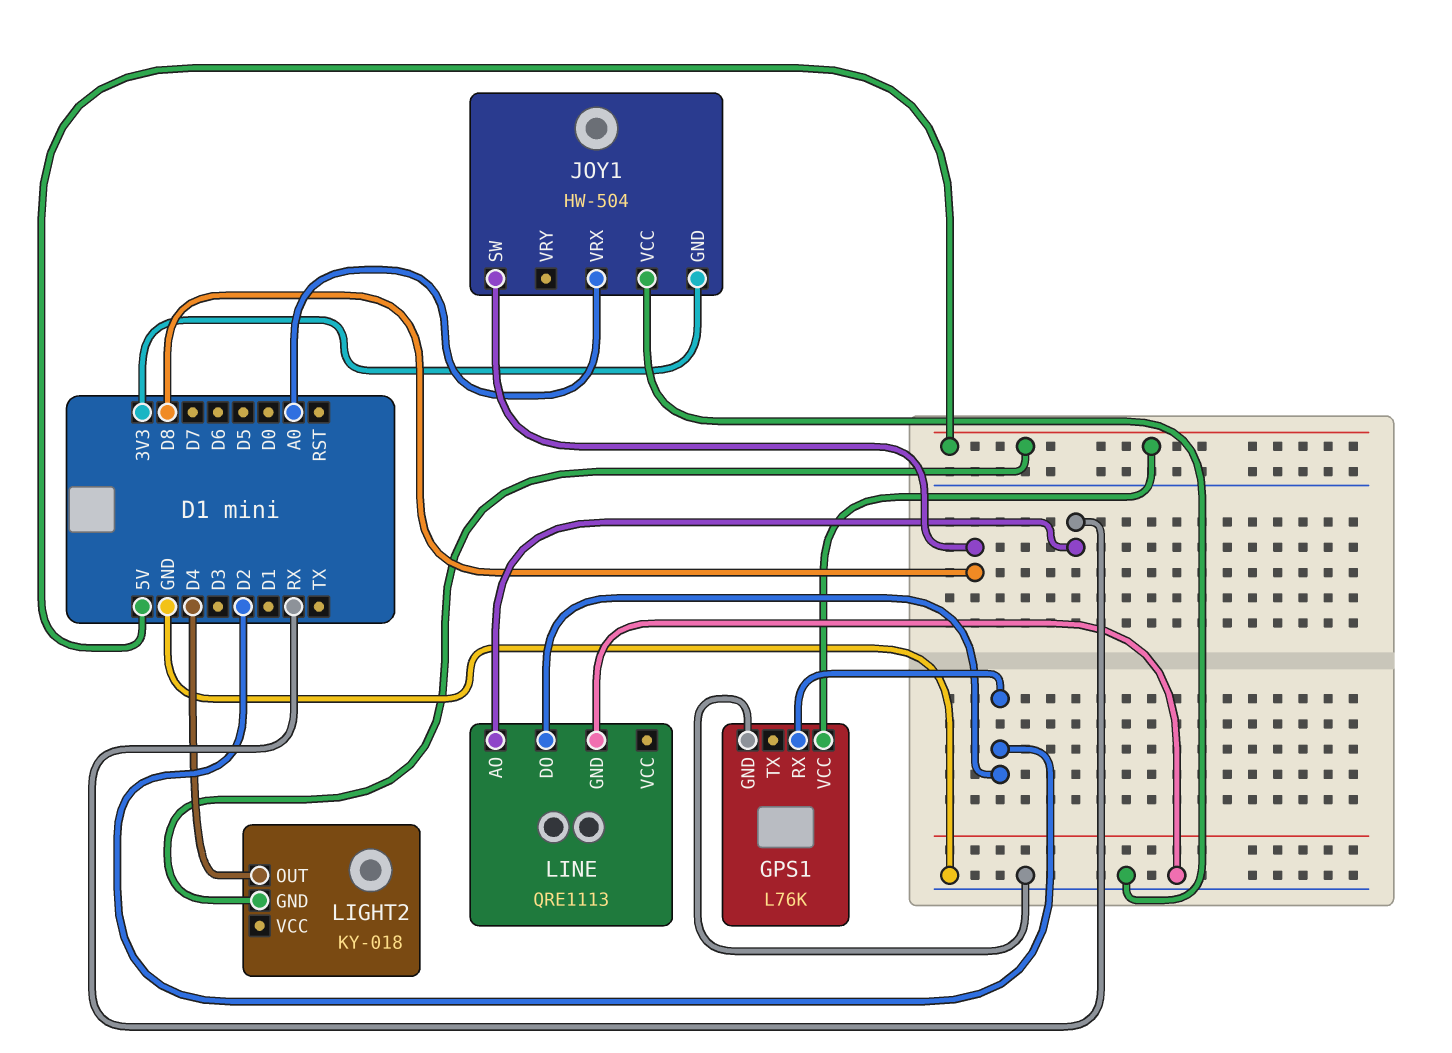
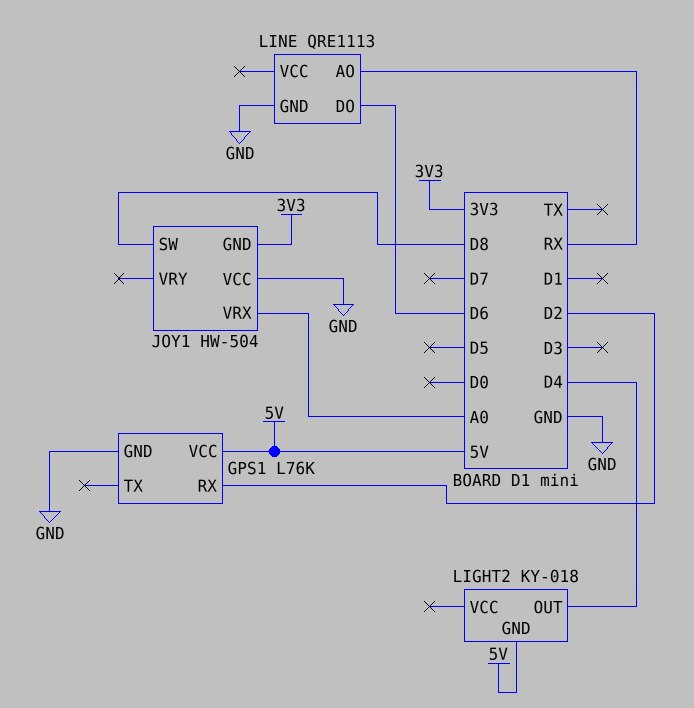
LINE pin DO: D2 -> D6

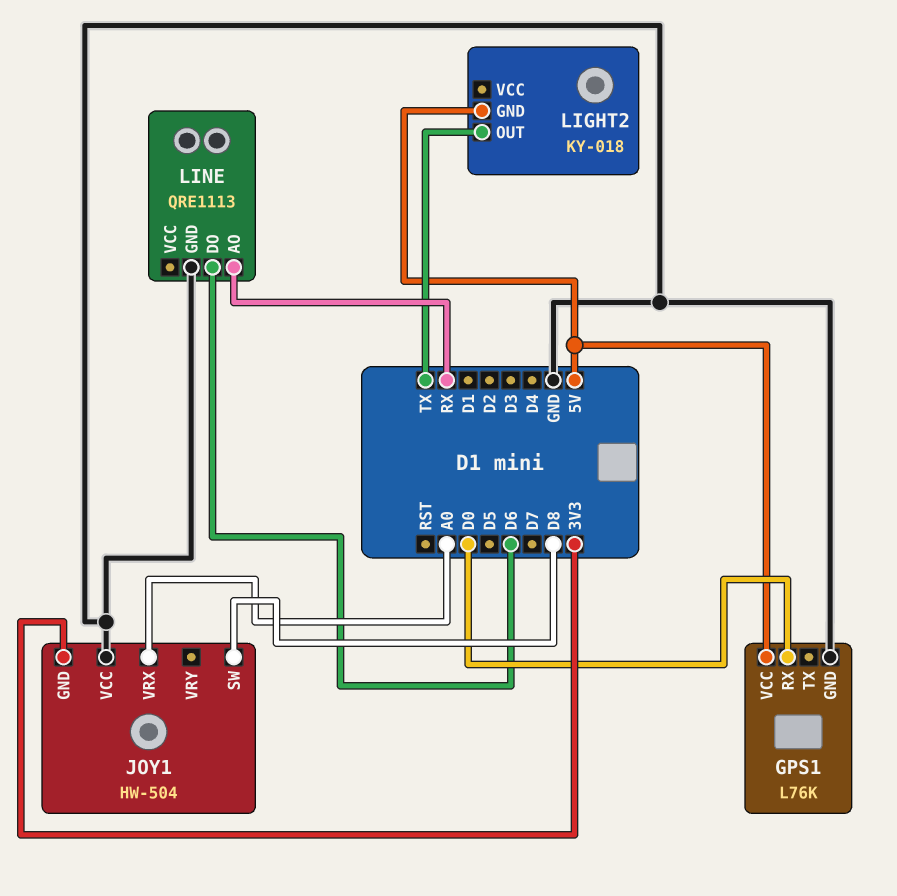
GPS1 pin RX: D2 -> D0
LIGHT2 pin OUT: D4 -> TX

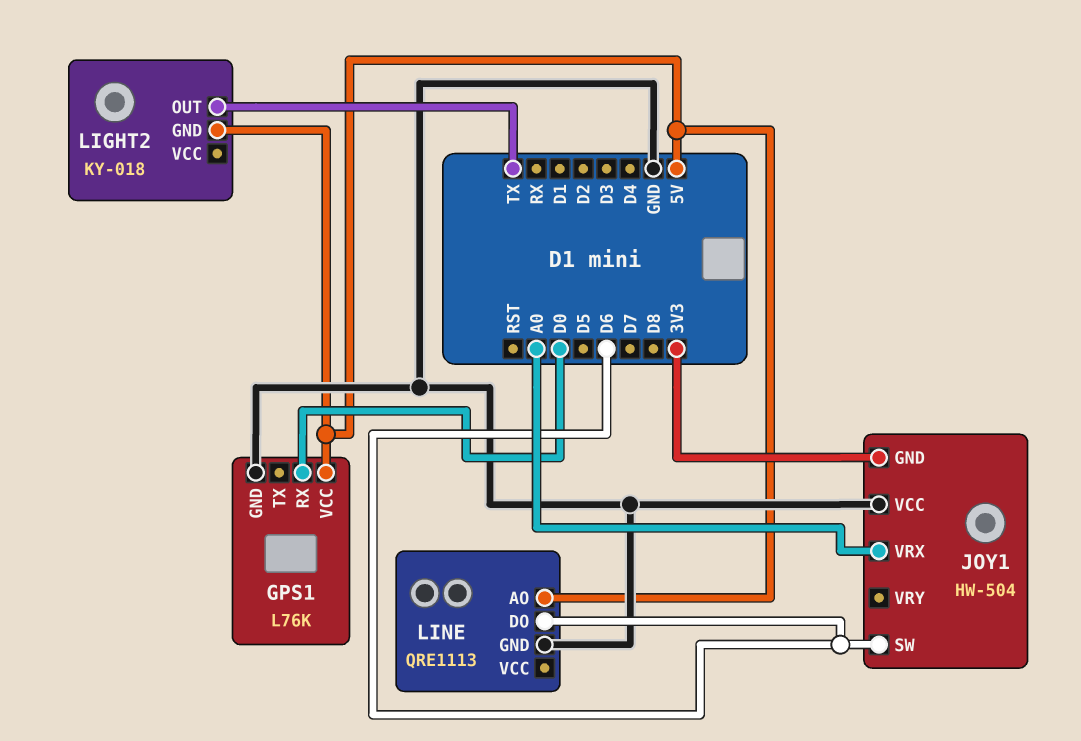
JOY1 pin SW: D8 -> D6
LINE pin AO: RX -> 5V

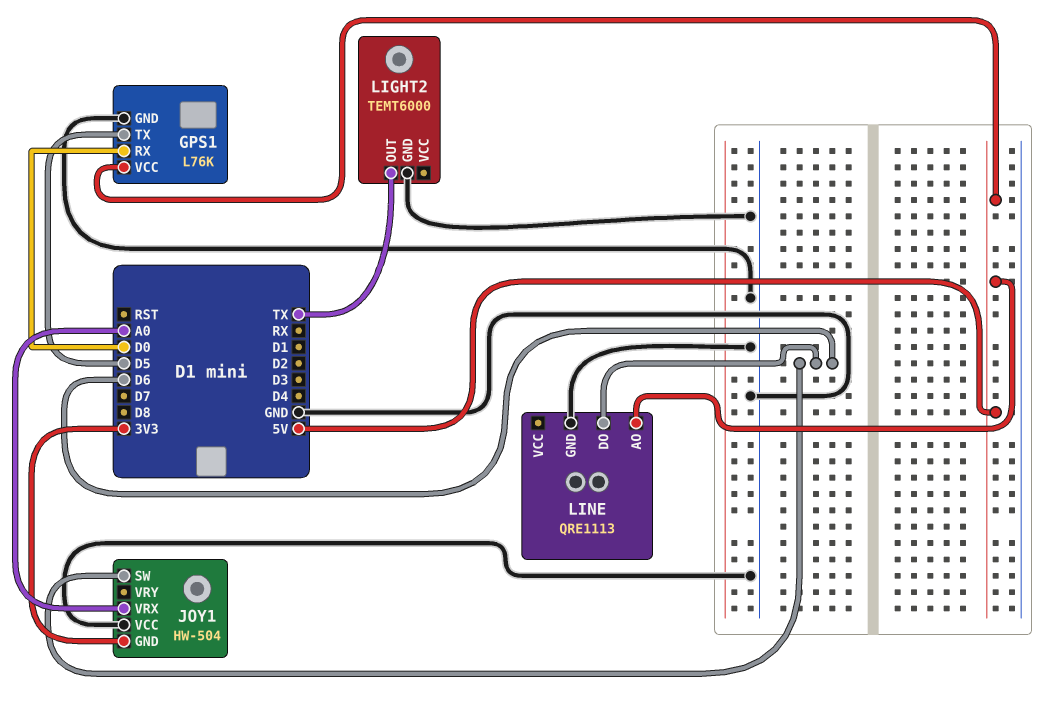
GPS1 pin TX: none -> D5
LIGHT2: KY-018 -> TEMT6000
LIGHT2 pin GND: 5V -> GND

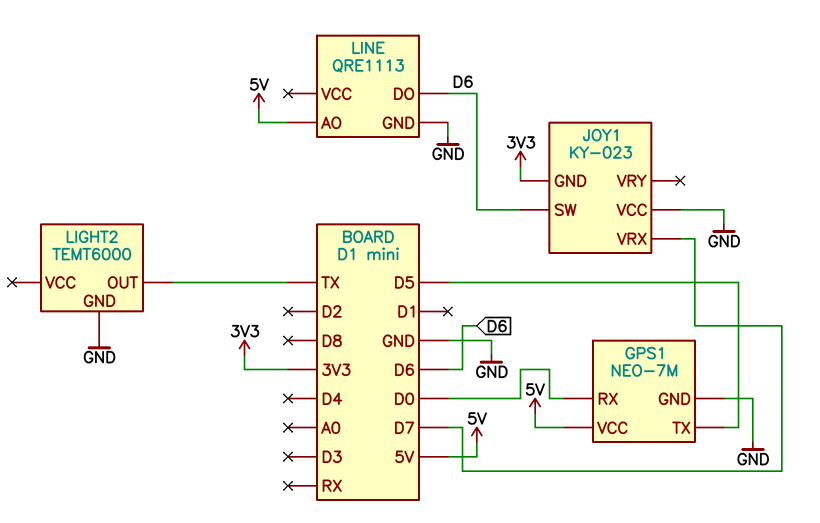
GPS1: L76K -> NEO-7M
JOY1: HW-504 -> KY-023
JOY1 pin VRX: A0 -> D7

